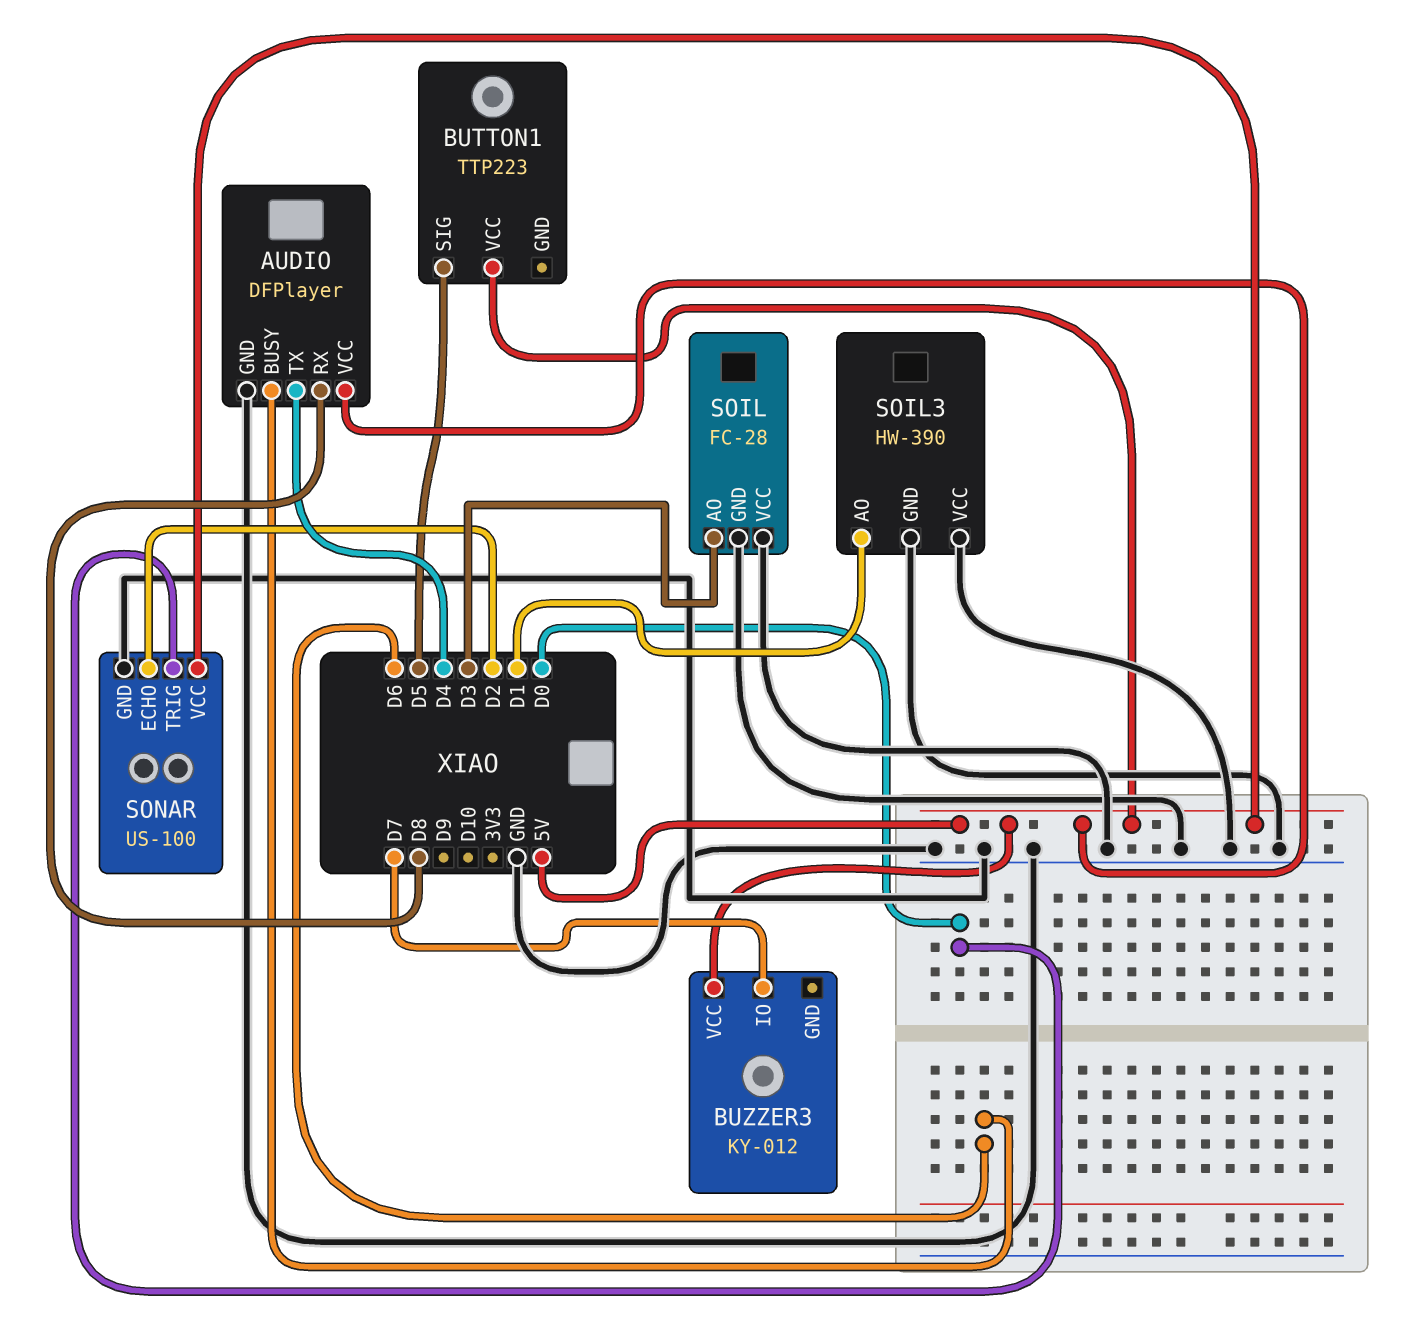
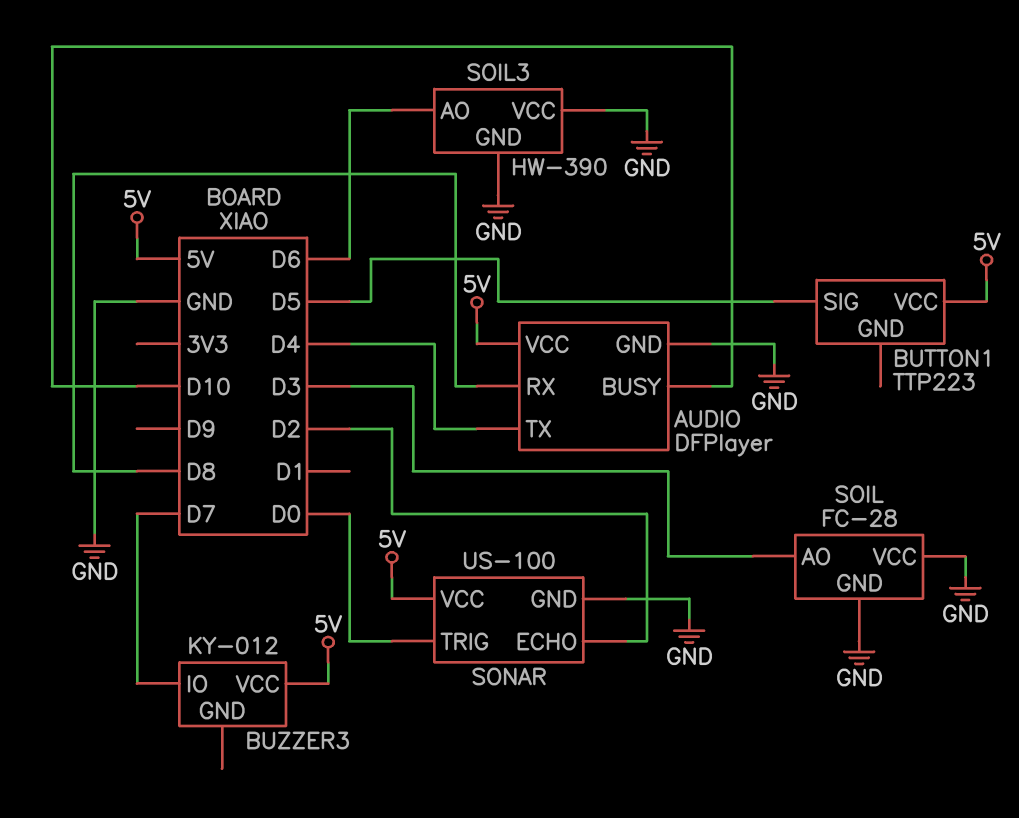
AUDIO pin BUSY: D6 -> D10
SOIL3 pin AO: D1 -> D6

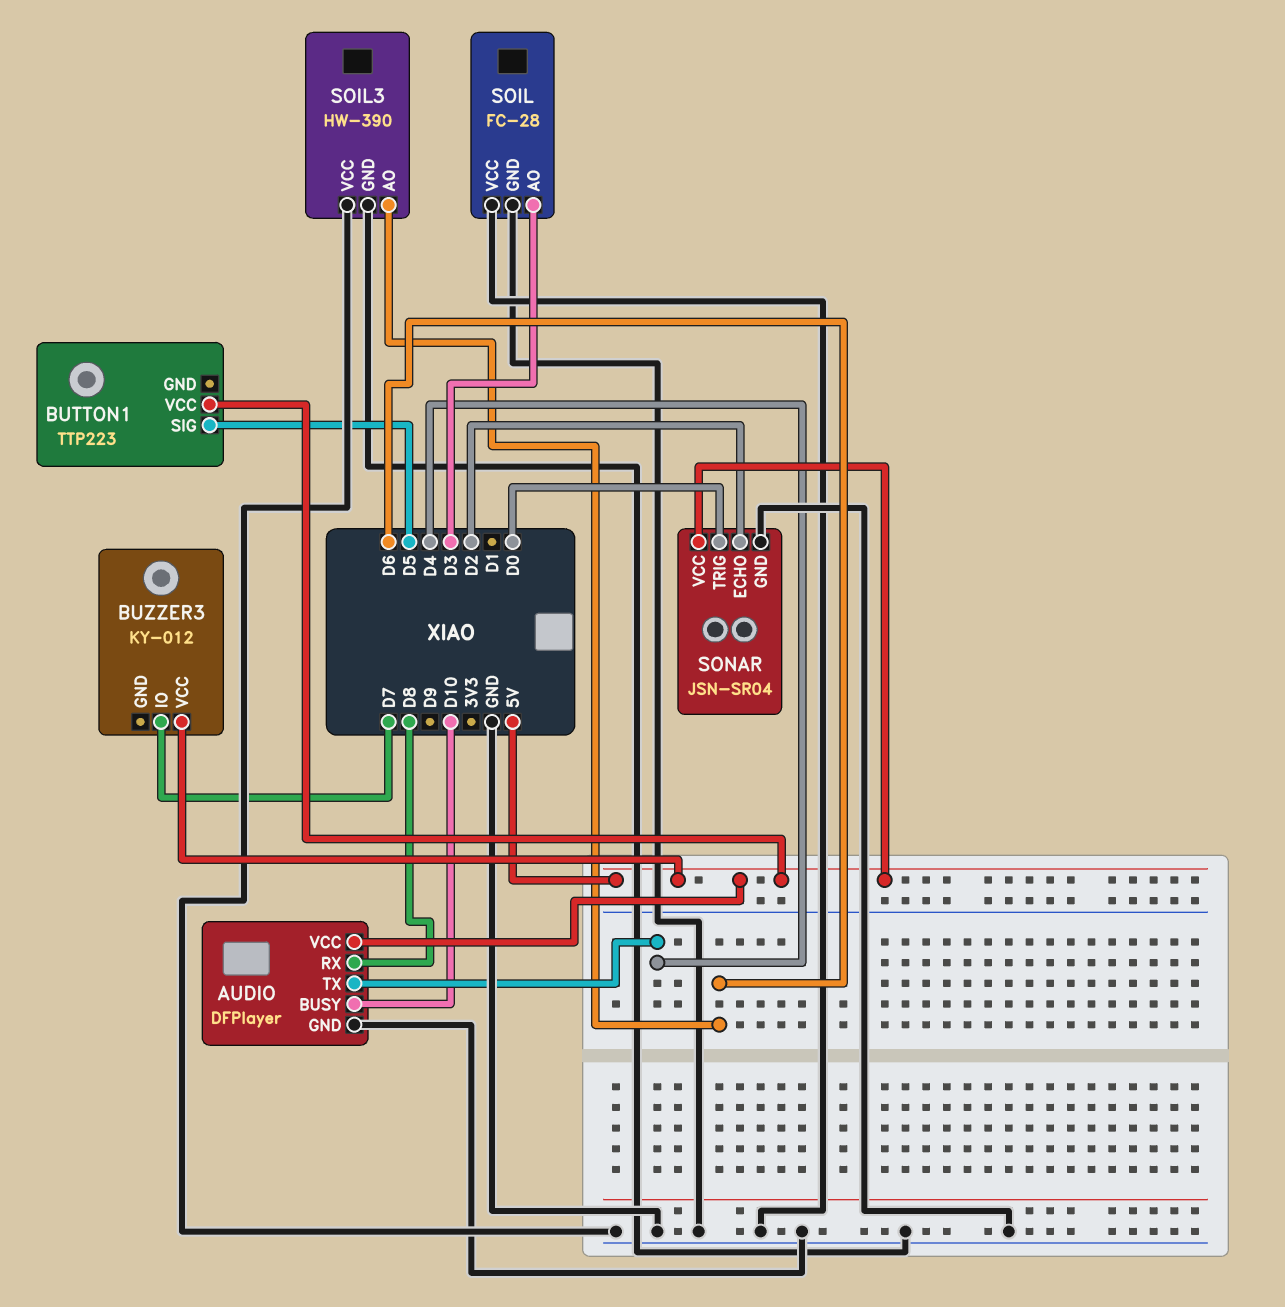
SONAR: US-100 -> JSN-SR04

